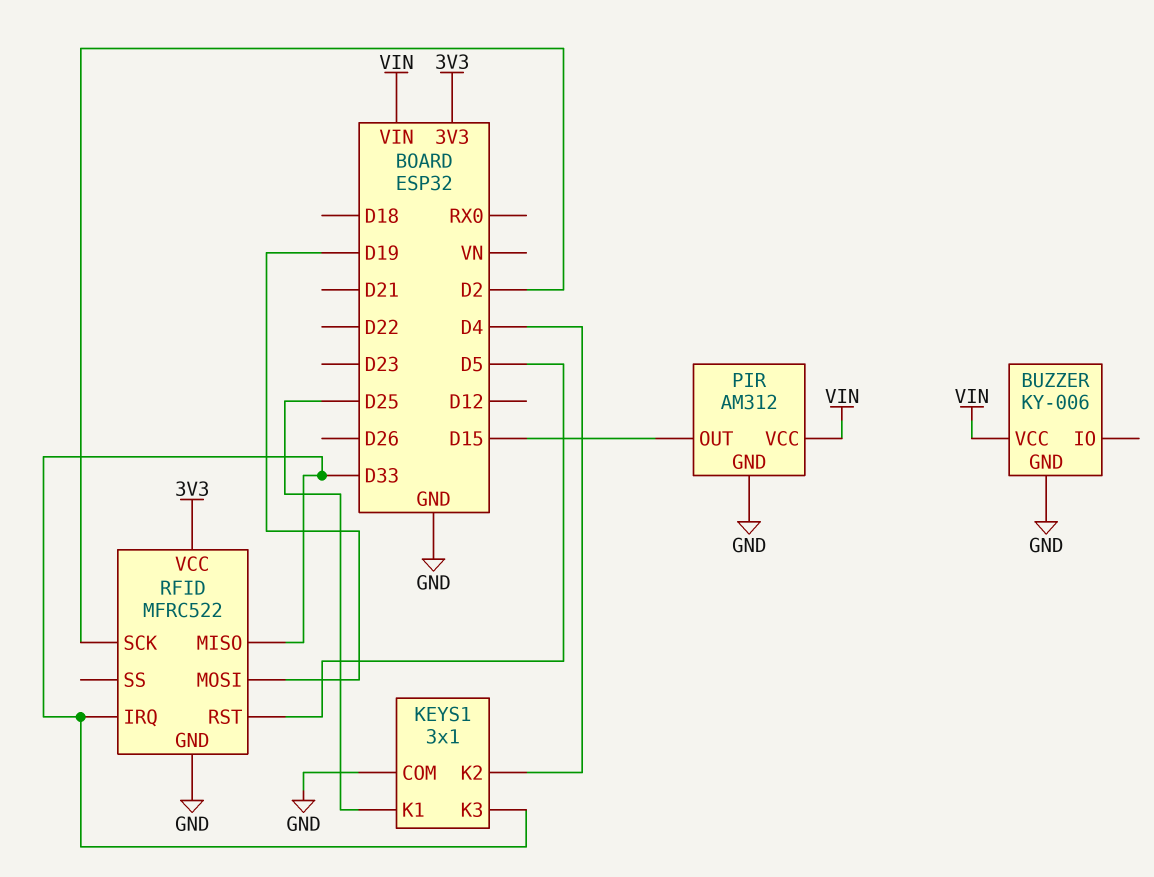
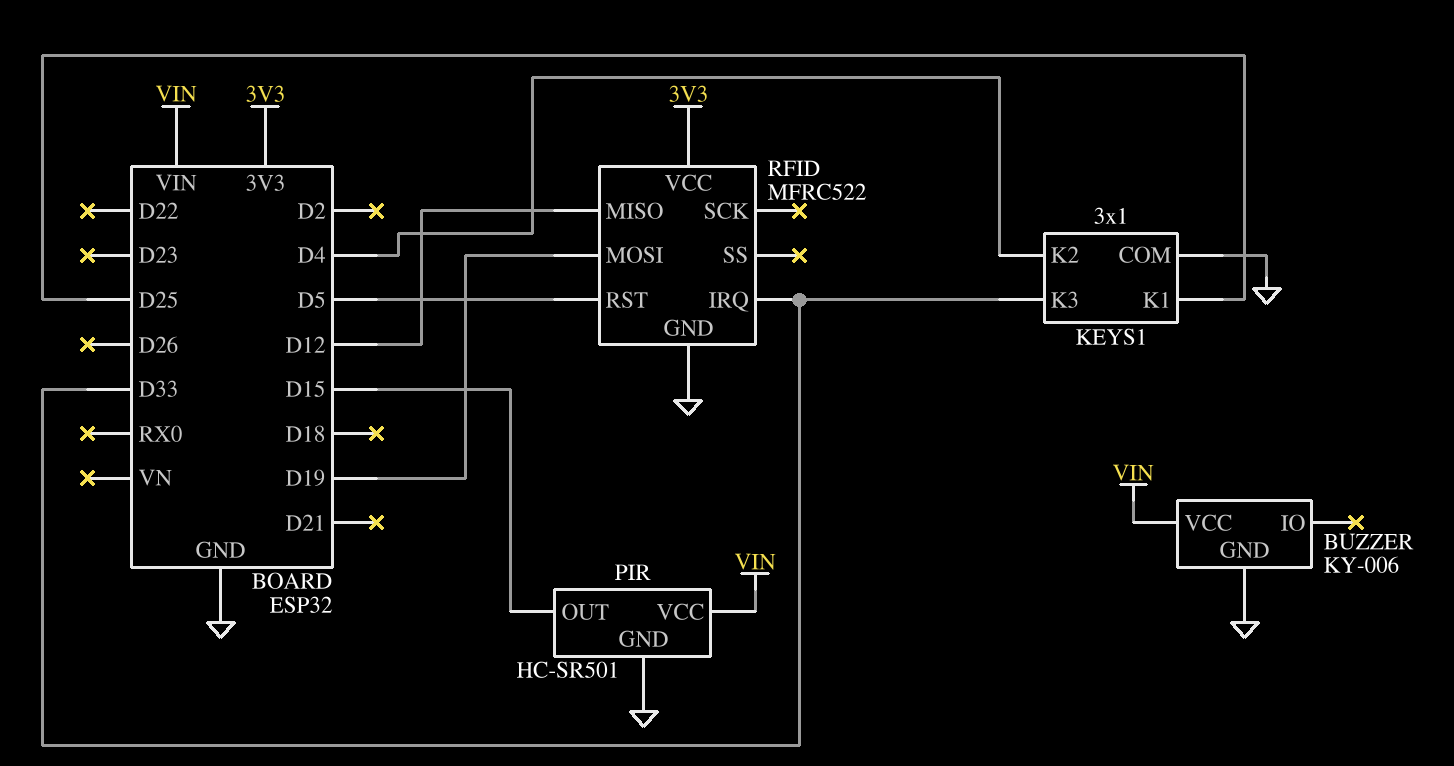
PIR: AM312 -> HC-SR501
RFID pin MISO: D33 -> D12
RFID pin SCK: D2 -> none

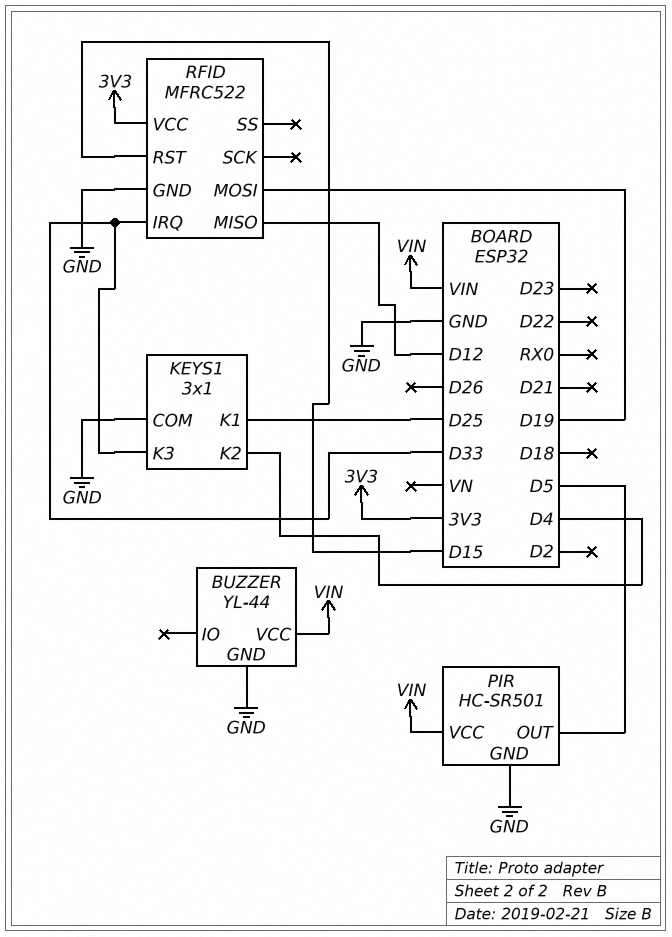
BUZZER: KY-006 -> YL-44
PIR pin OUT: D15 -> D5
RFID pin RST: D5 -> D15

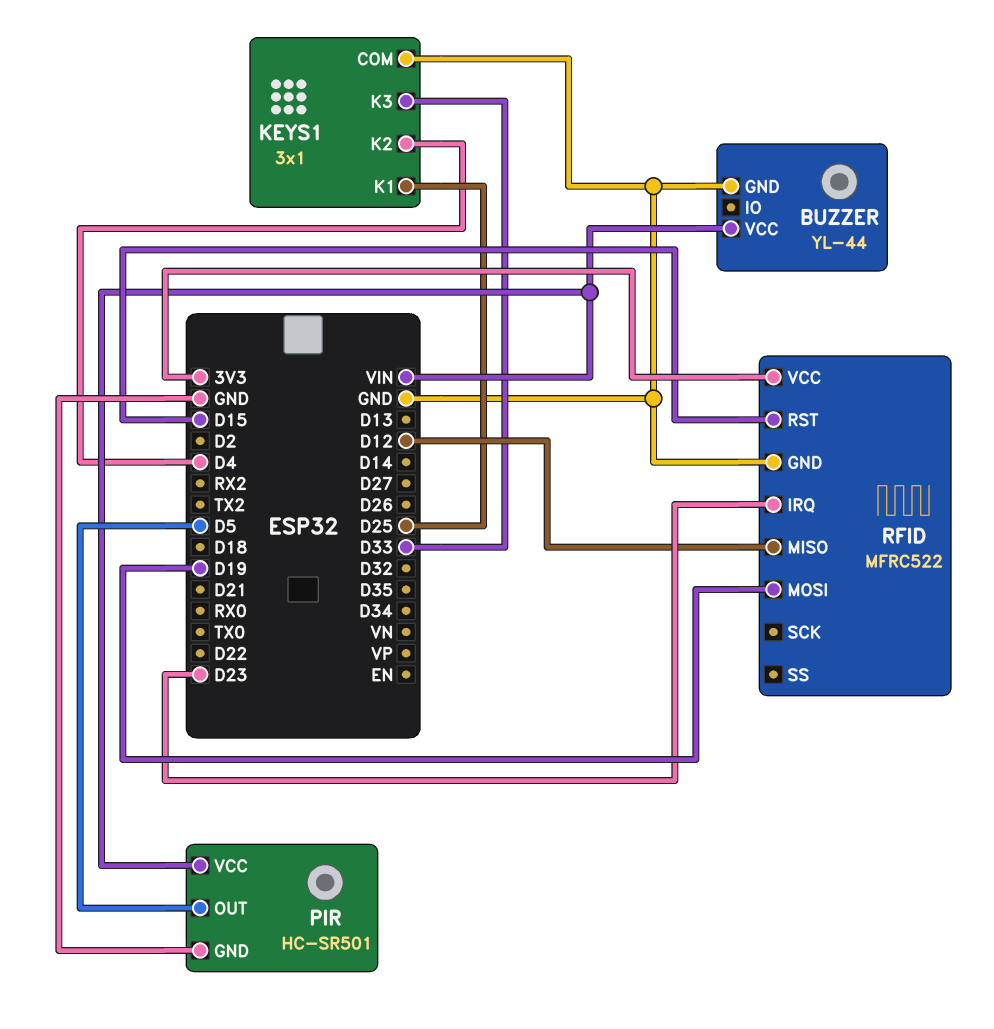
RFID pin IRQ: D33 -> D23

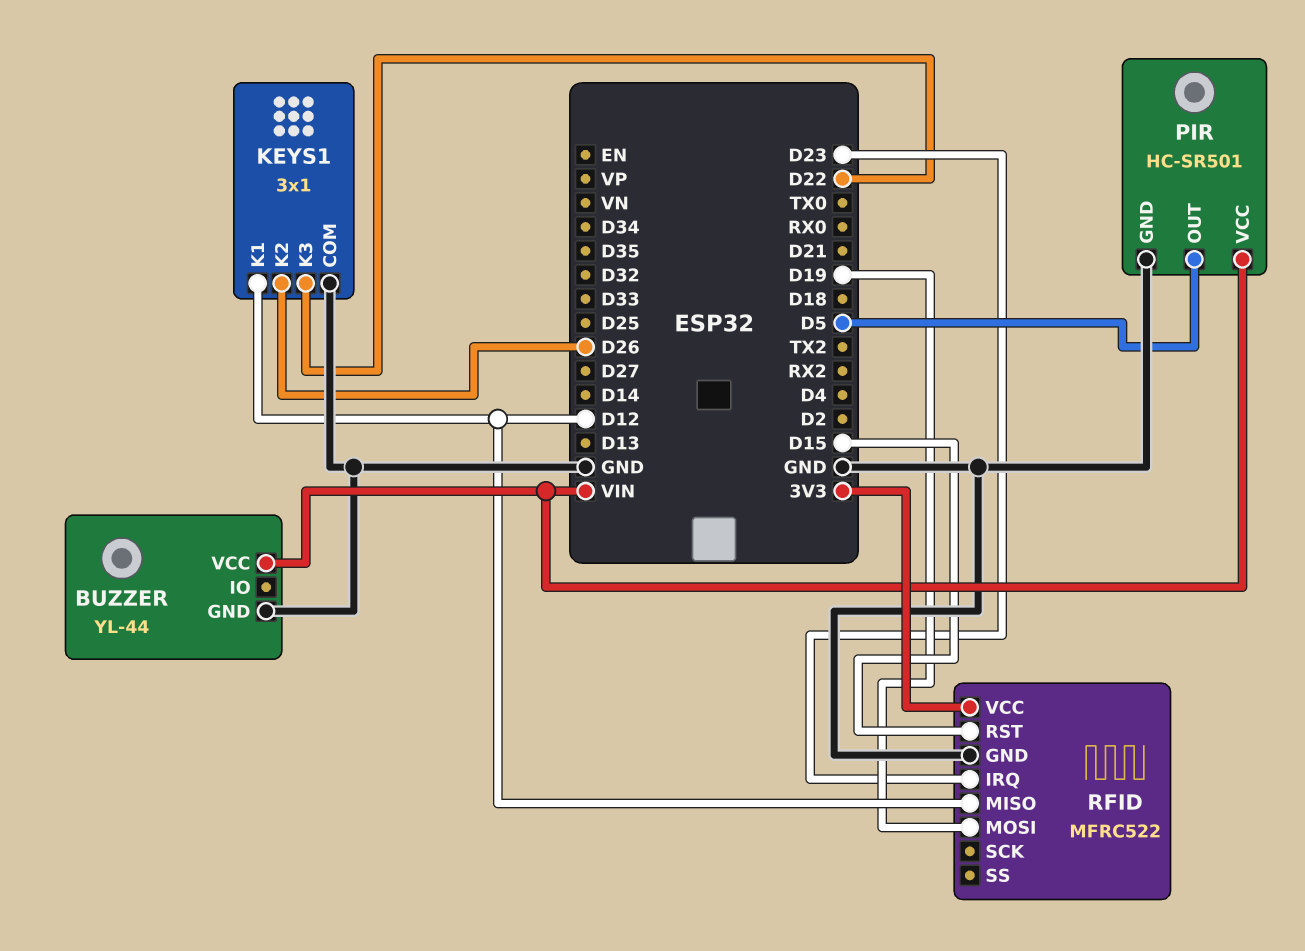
KEYS1 pin K1: D25 -> D12
KEYS1 pin K2: D4 -> D26
KEYS1 pin K3: D33 -> D22

